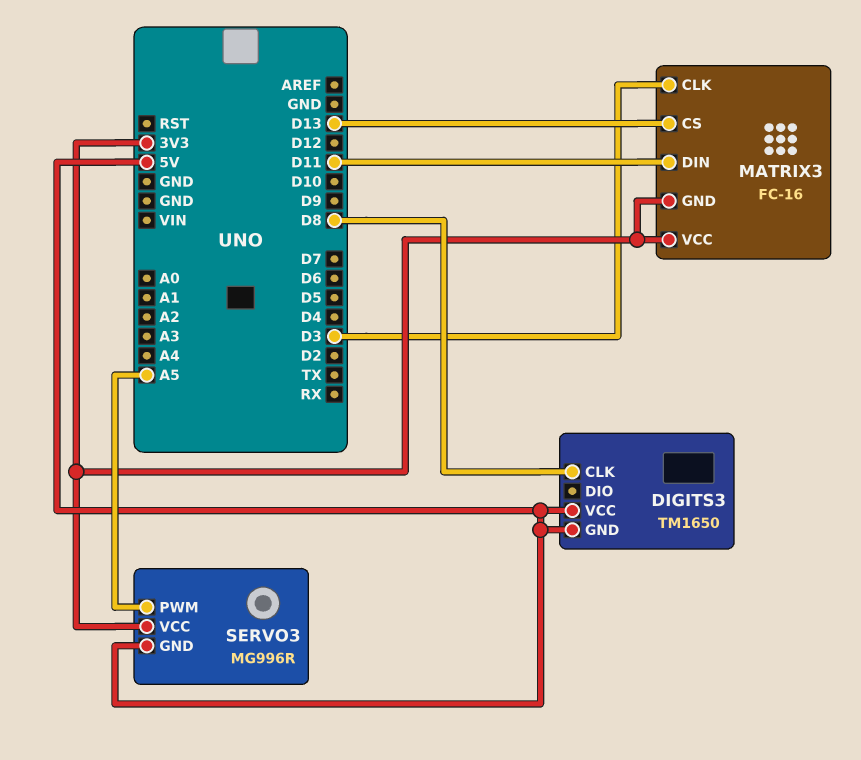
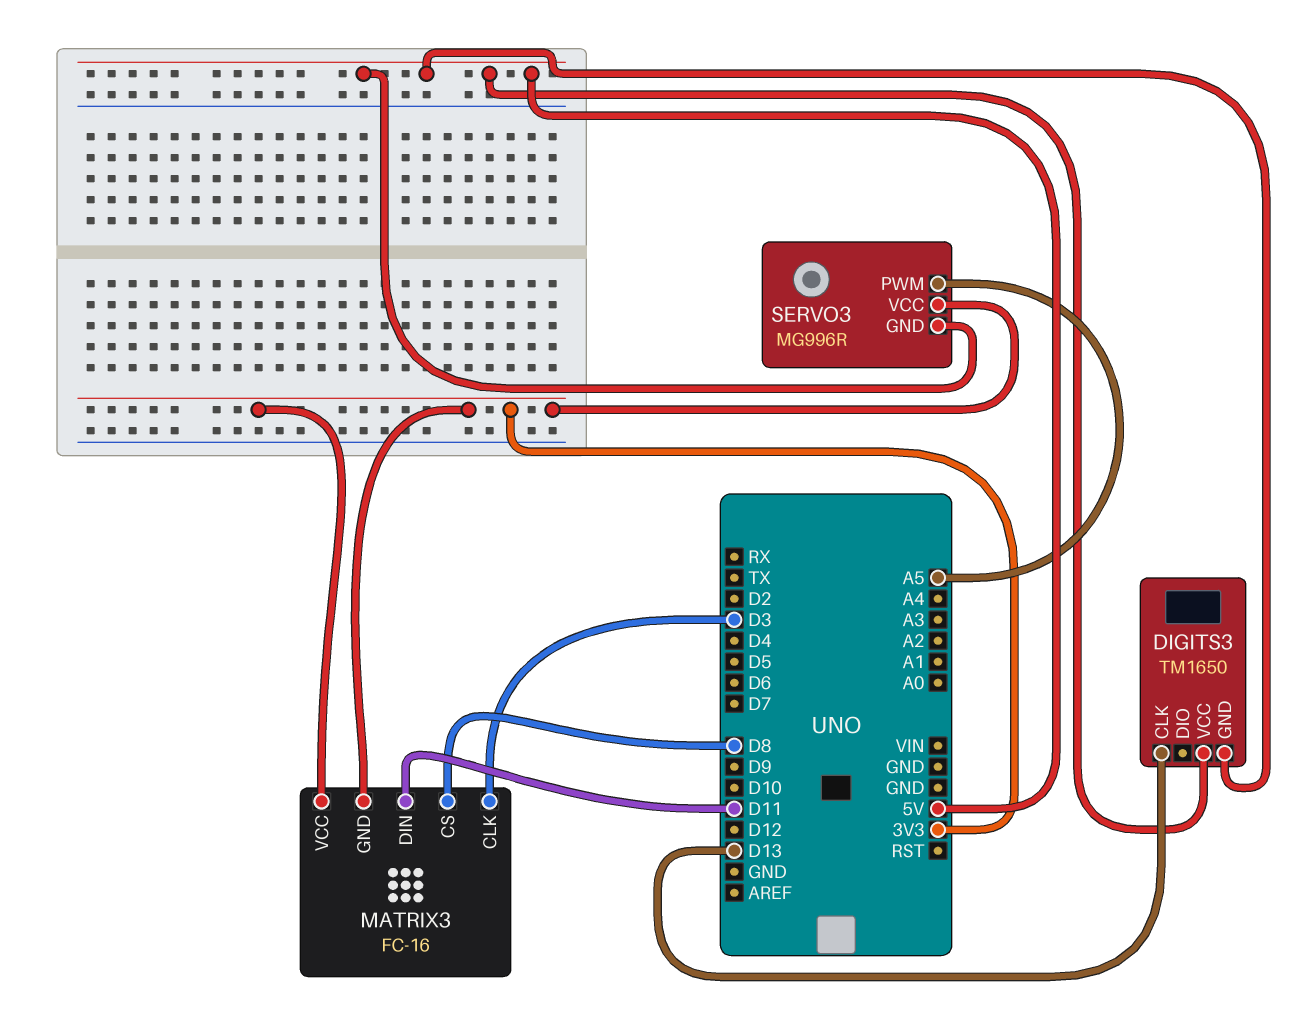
DIGITS3 pin CLK: D8 -> D13
MATRIX3 pin CS: D13 -> D8

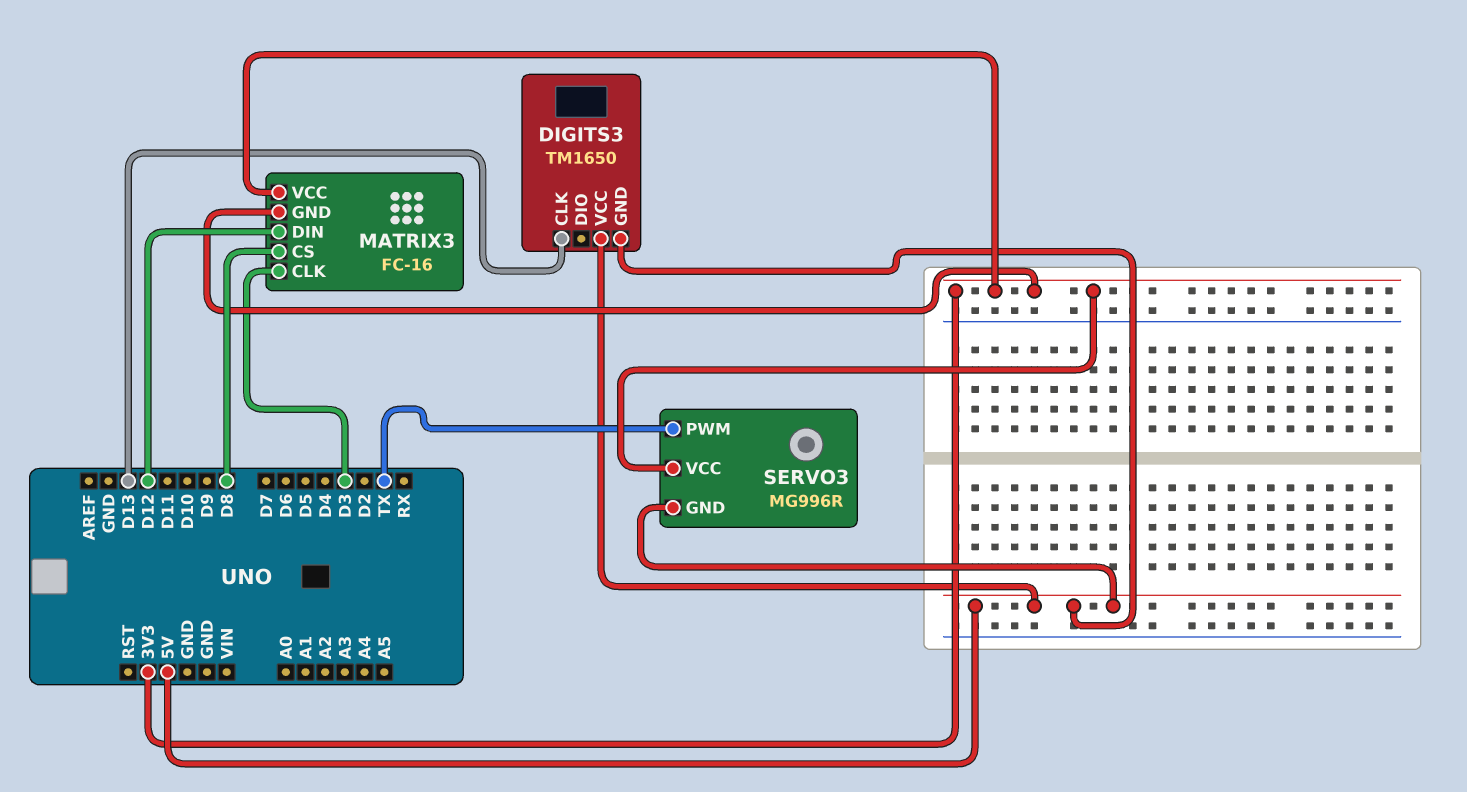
MATRIX3 pin DIN: D11 -> D12
SERVO3 pin PWM: A5 -> TX

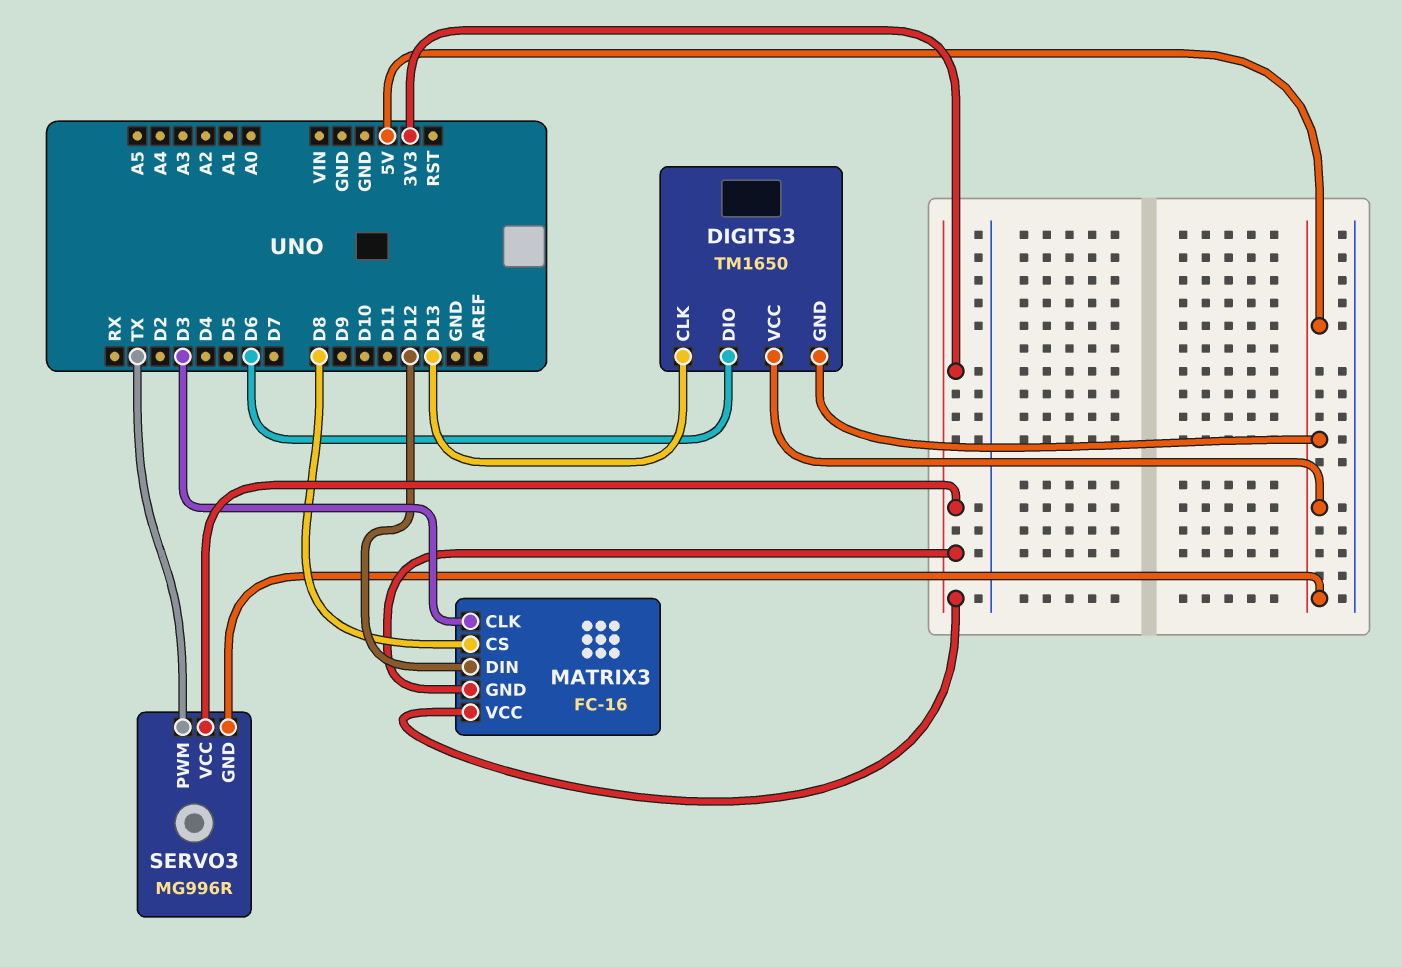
DIGITS3 pin DIO: none -> D6

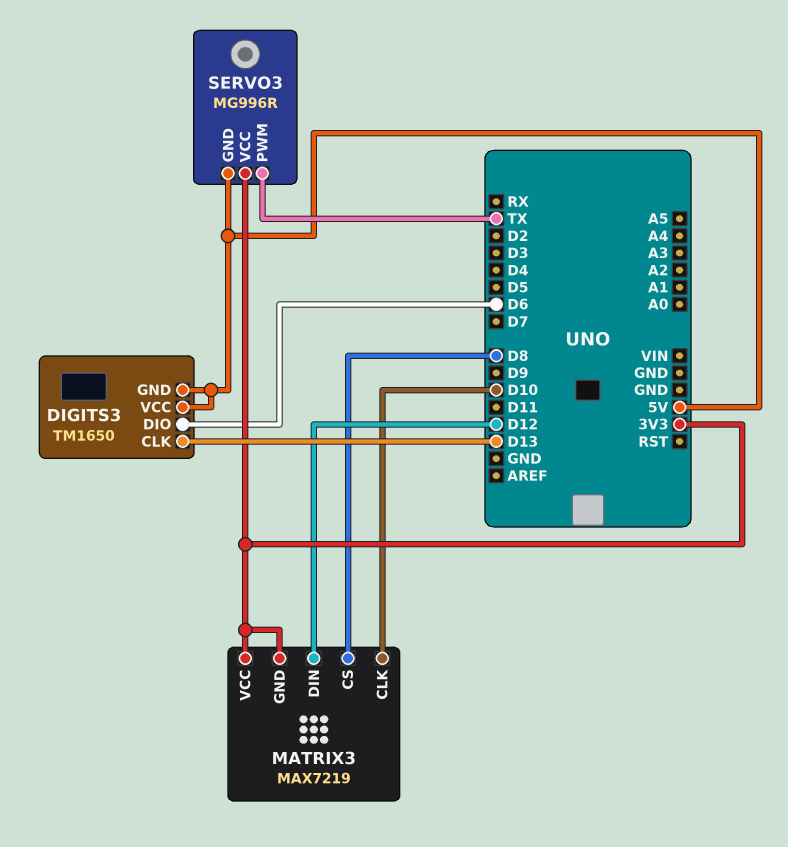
MATRIX3: FC-16 -> MAX7219
MATRIX3 pin CLK: D3 -> D10

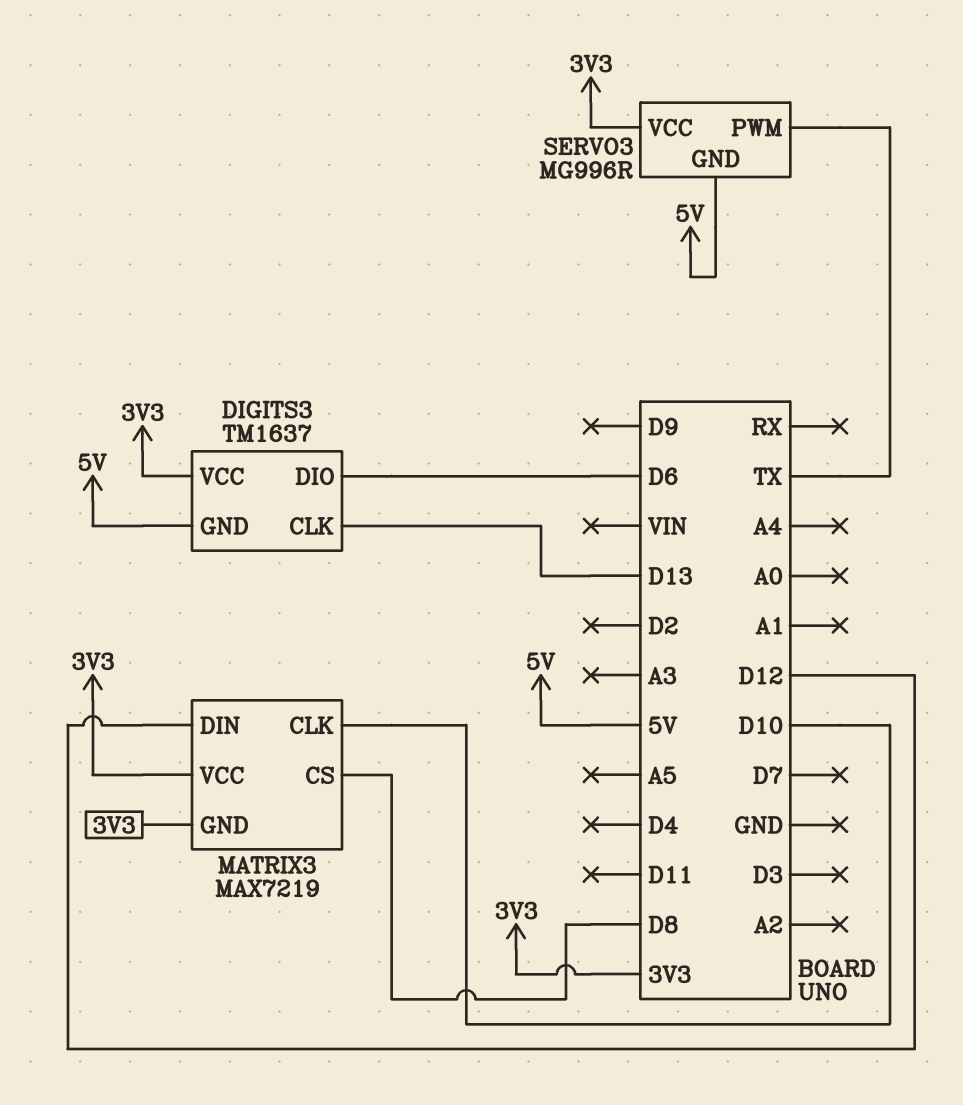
DIGITS3: TM1650 -> TM1637
DIGITS3 pin VCC: 5V -> 3V3

